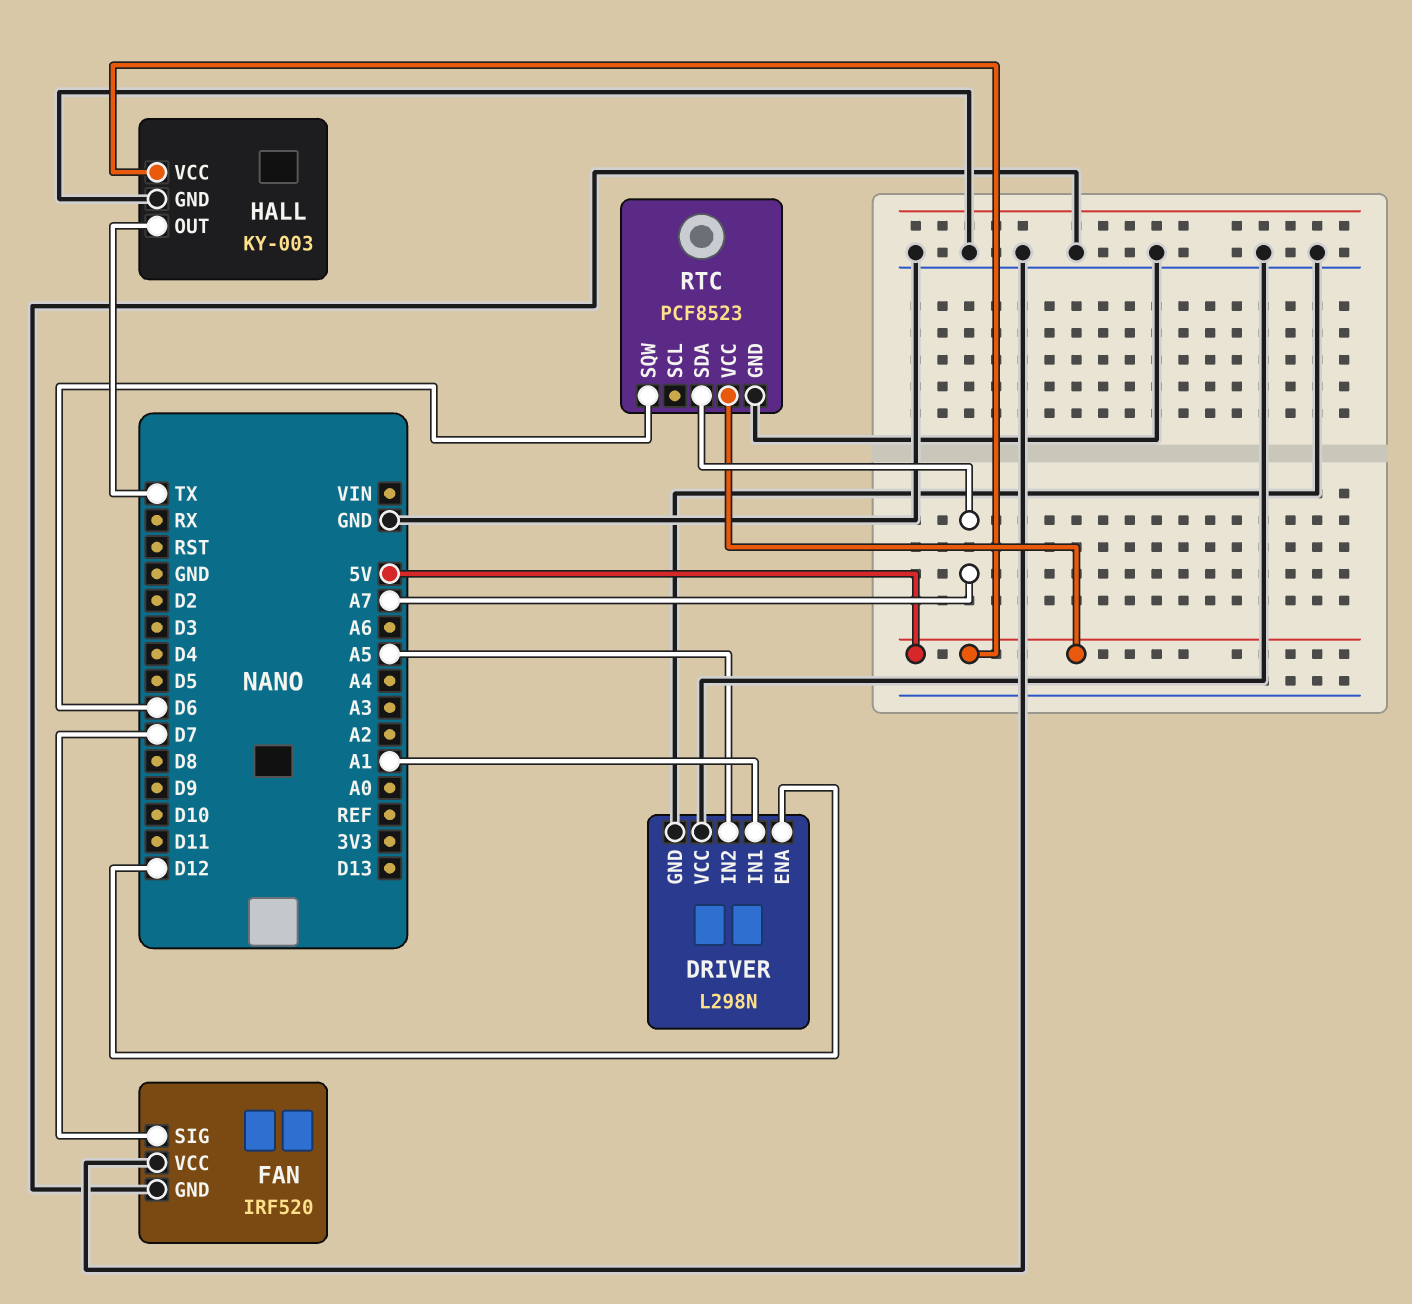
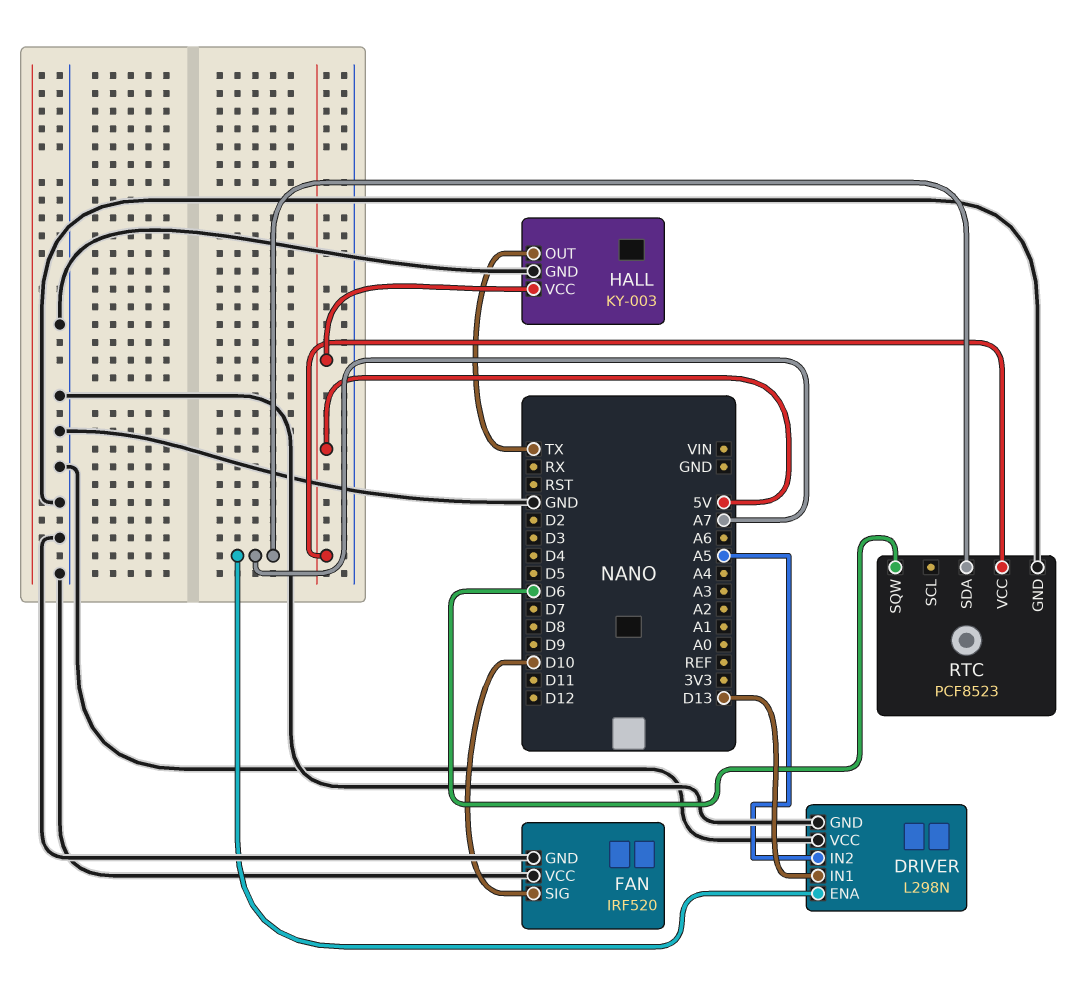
DRIVER pin ENA: D12 -> A7
DRIVER pin IN1: A1 -> D13
FAN pin SIG: D7 -> D10

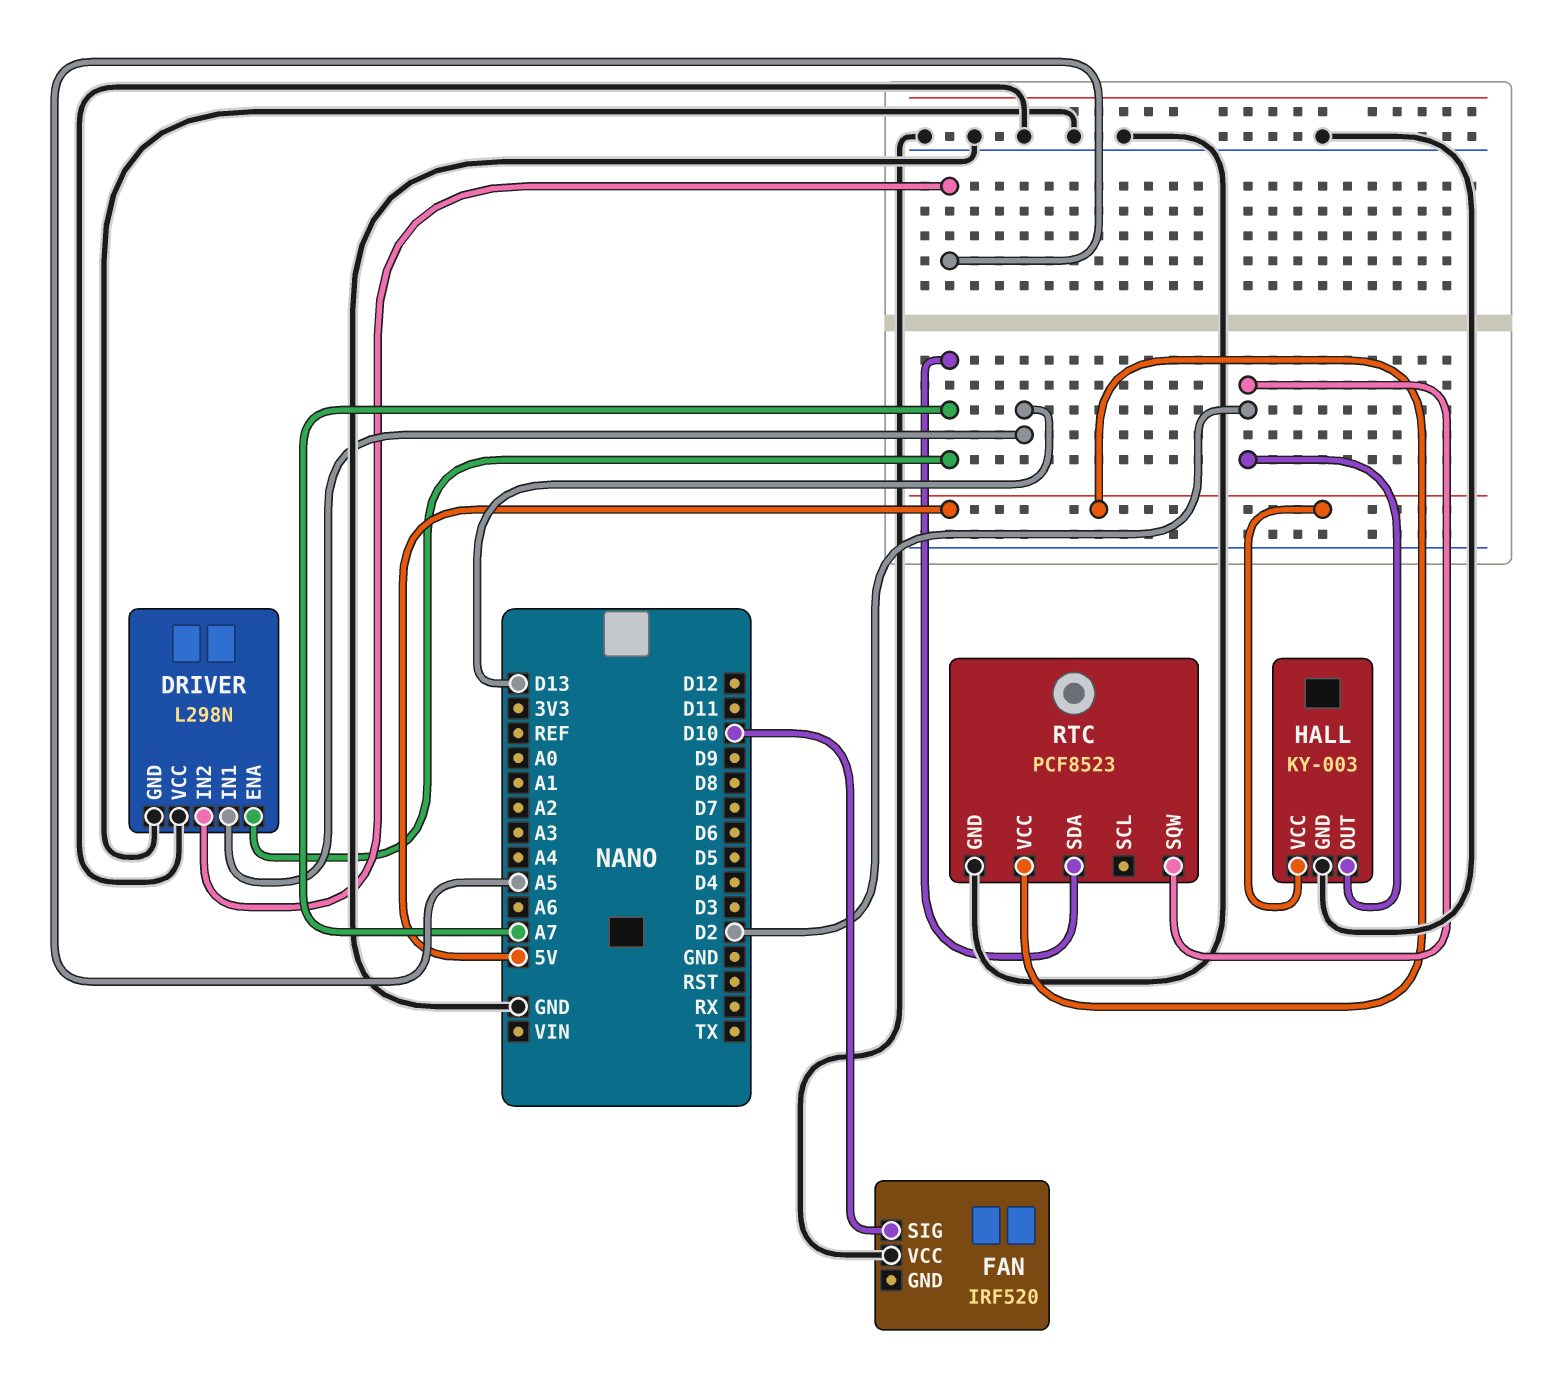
FAN pin GND: GND -> none
HALL pin OUT: TX -> D2
RTC pin SQW: D6 -> D2

